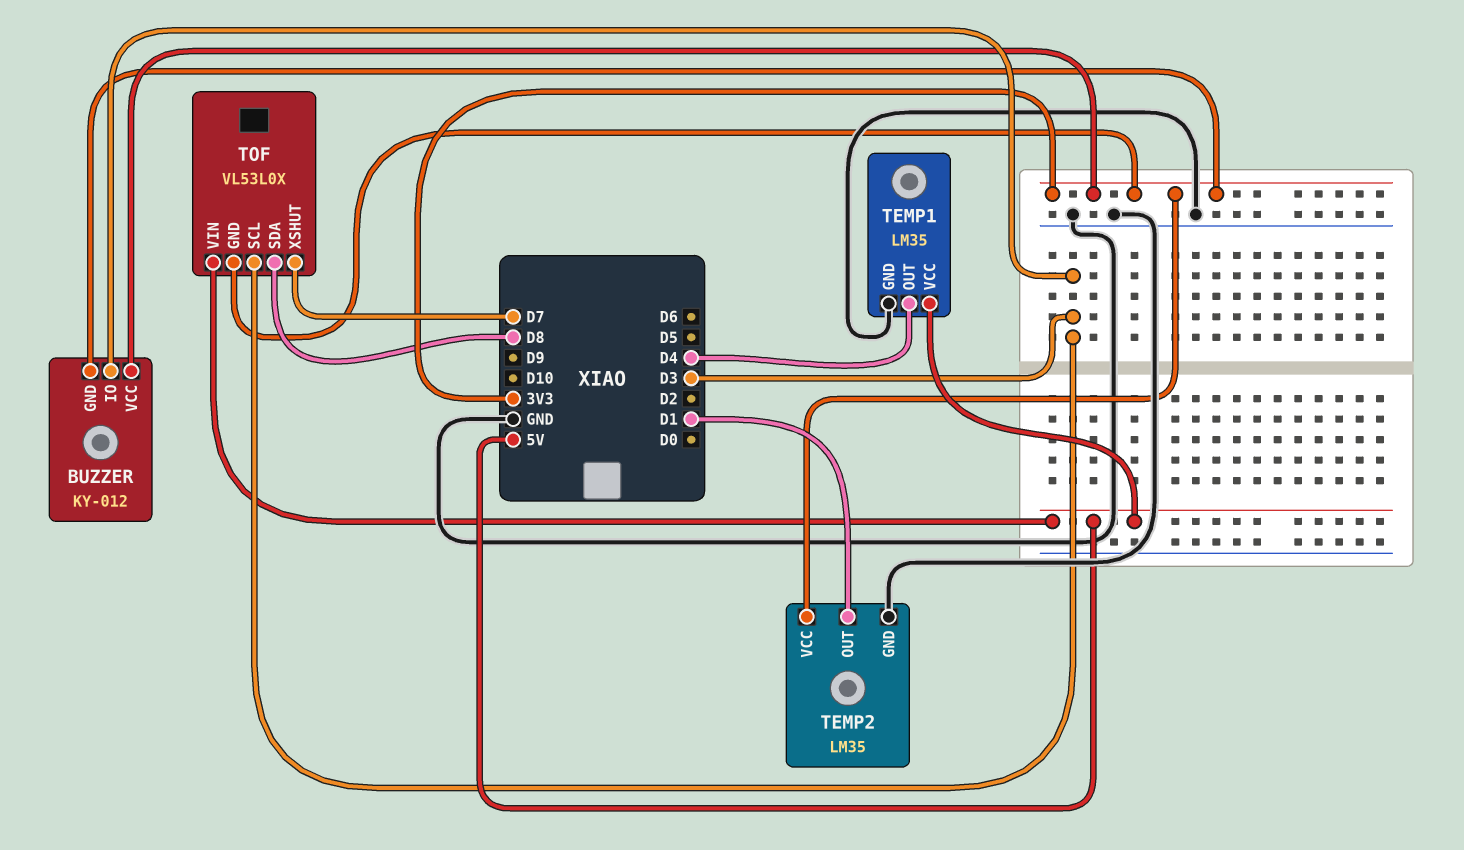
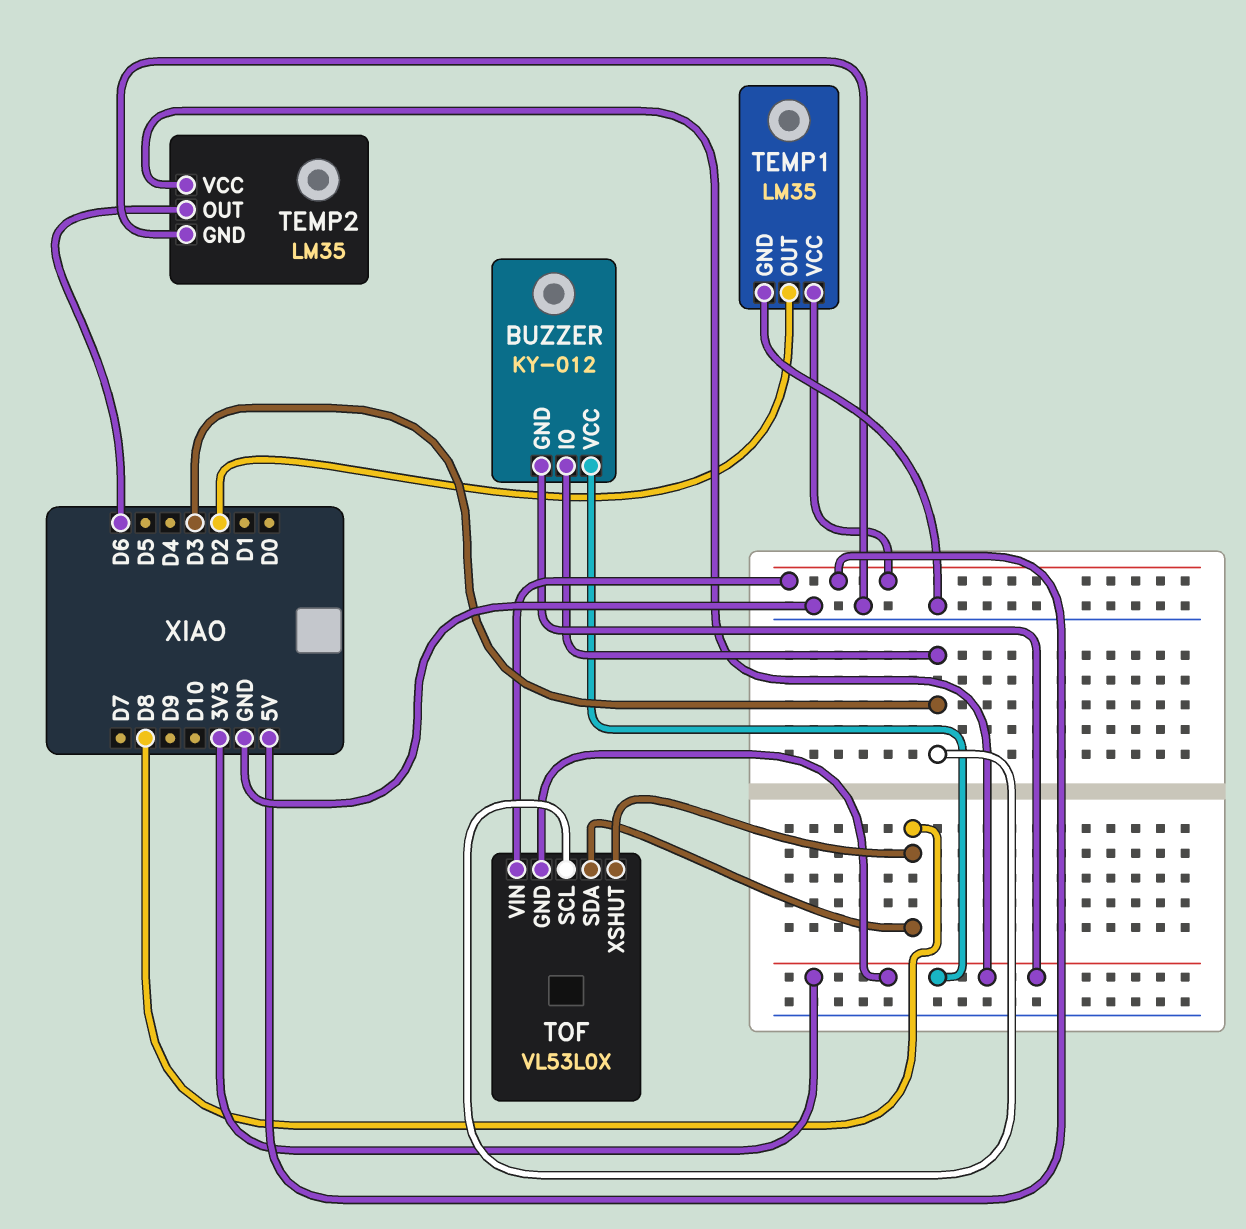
TEMP1 pin OUT: D4 -> D2
TEMP2 pin OUT: D1 -> D6
TOF pin XSHUT: D7 -> D8

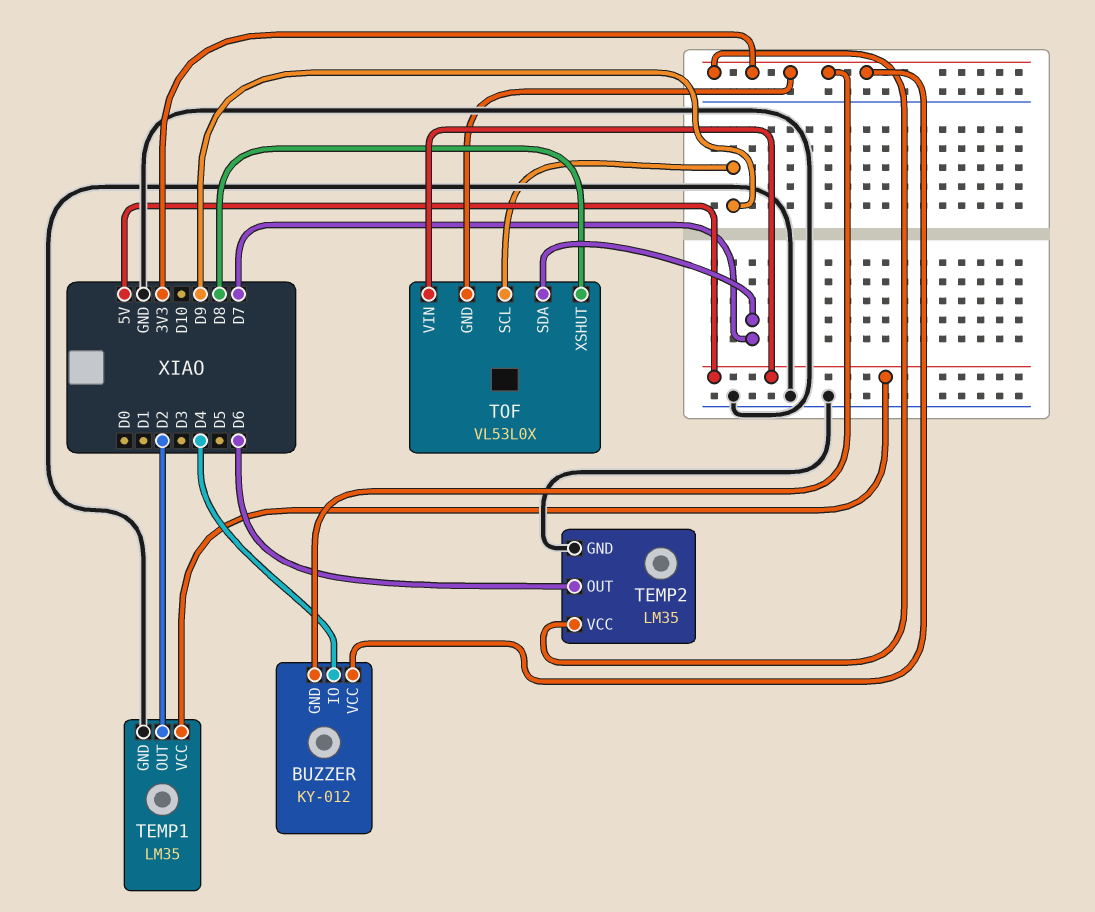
BUZZER pin IO: D3 -> D4
TOF pin SCL: D3 -> D9
TOF pin SDA: D8 -> D7

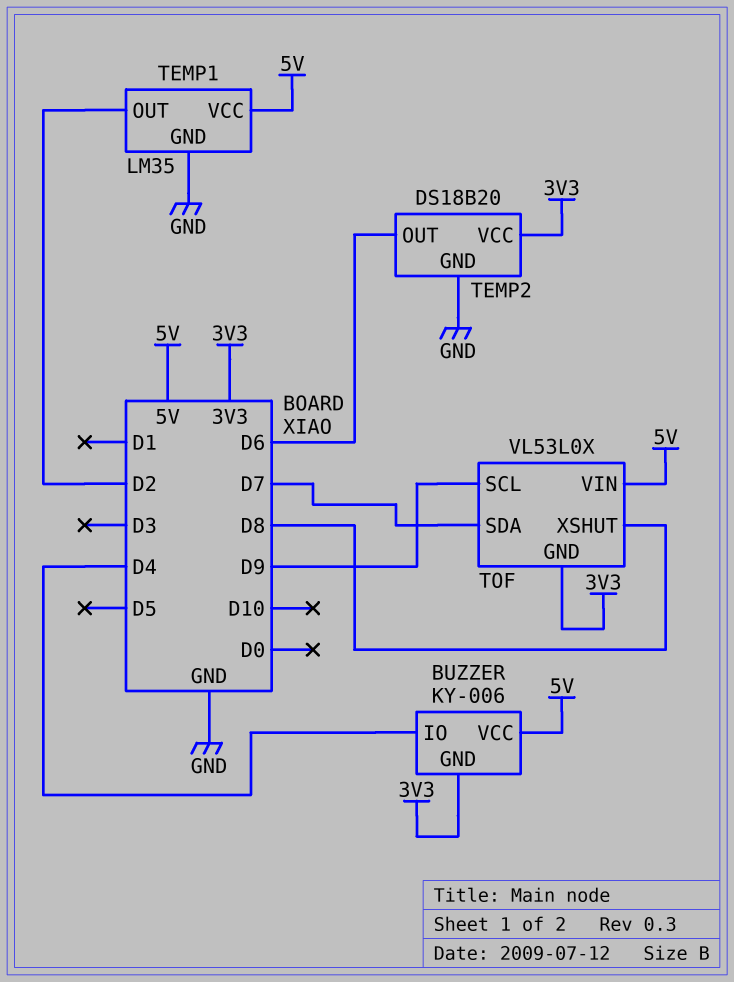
BUZZER: KY-012 -> KY-006
BUZZER pin VCC: 3V3 -> 5V
TEMP2: LM35 -> DS18B20

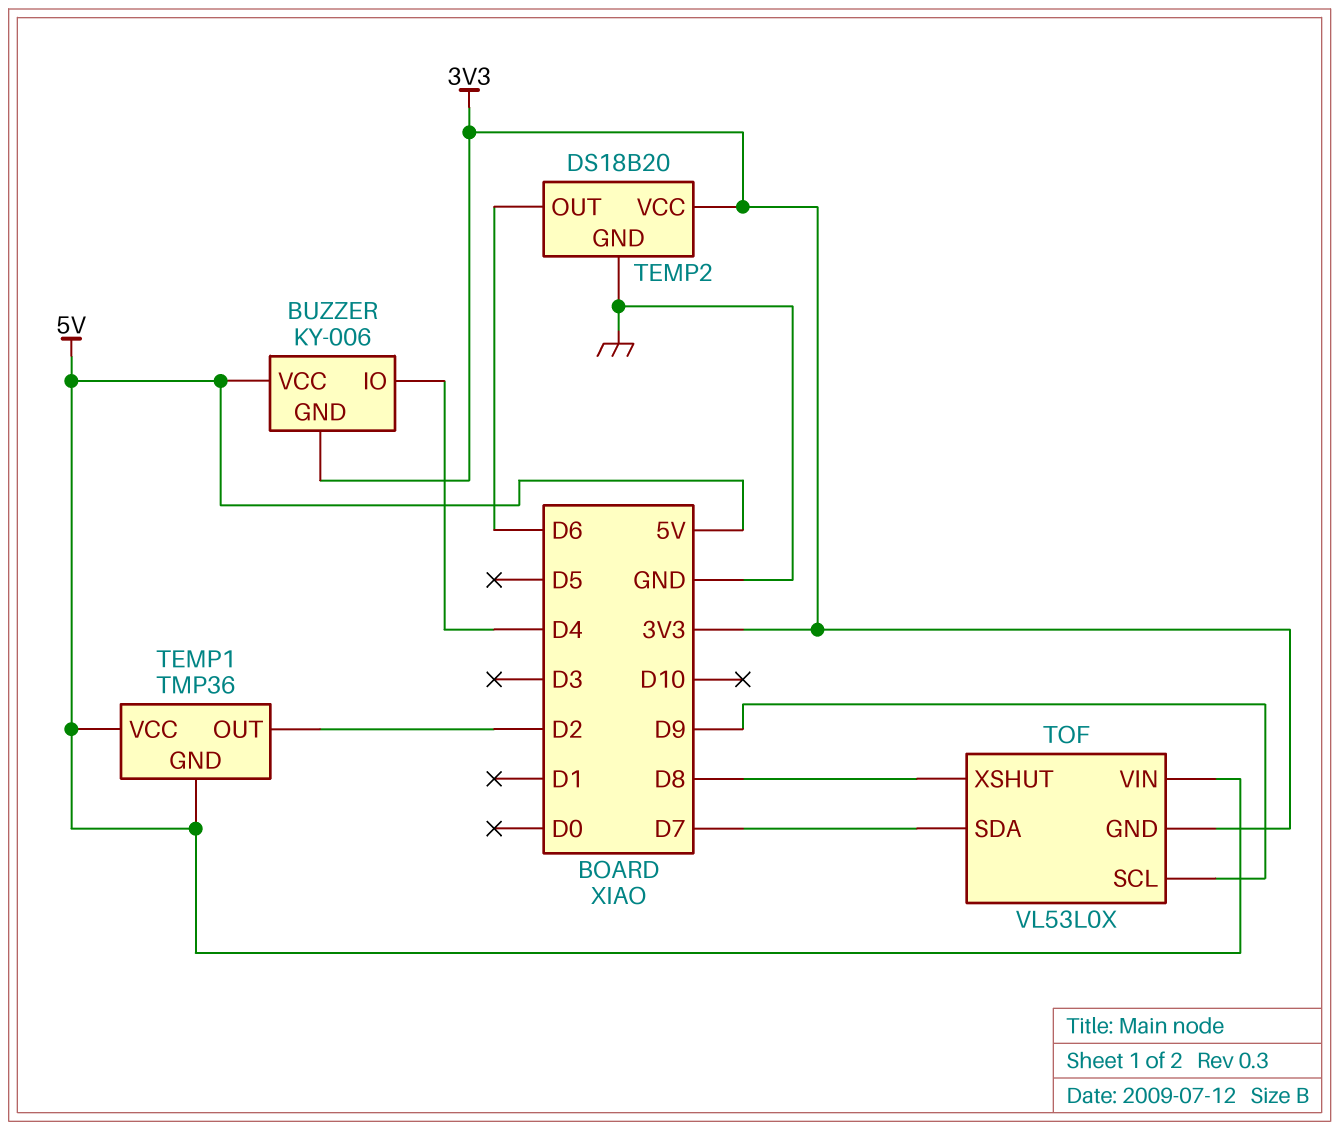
TEMP1: LM35 -> TMP36
TEMP1 pin GND: GND -> 5V

